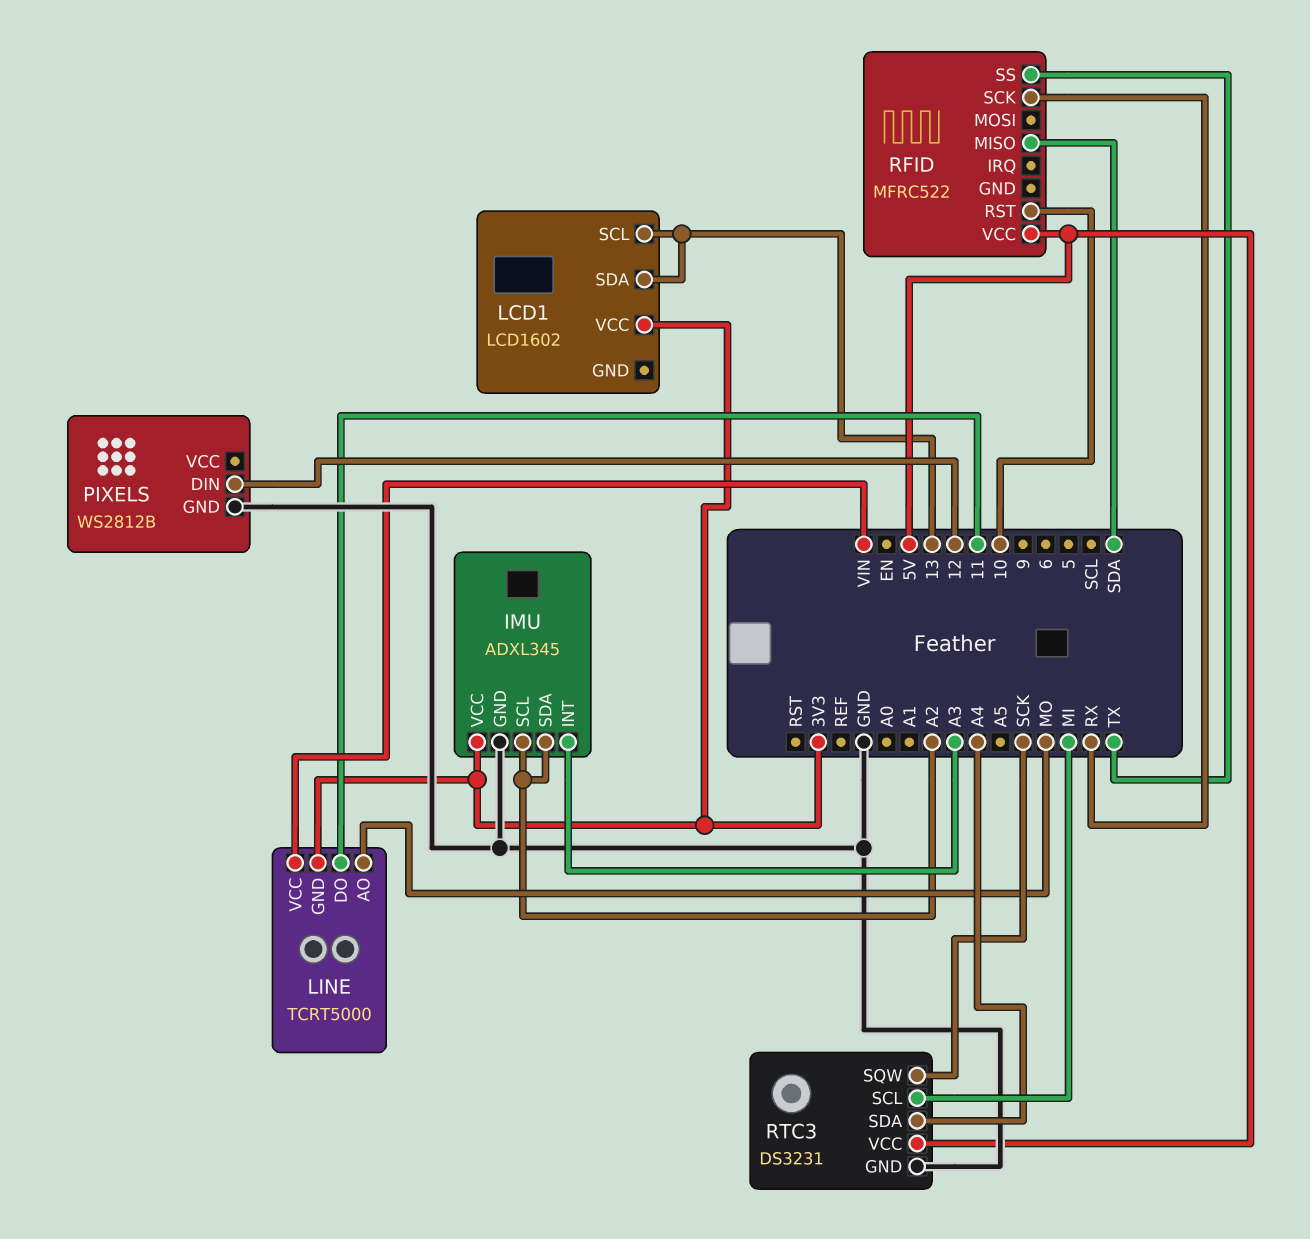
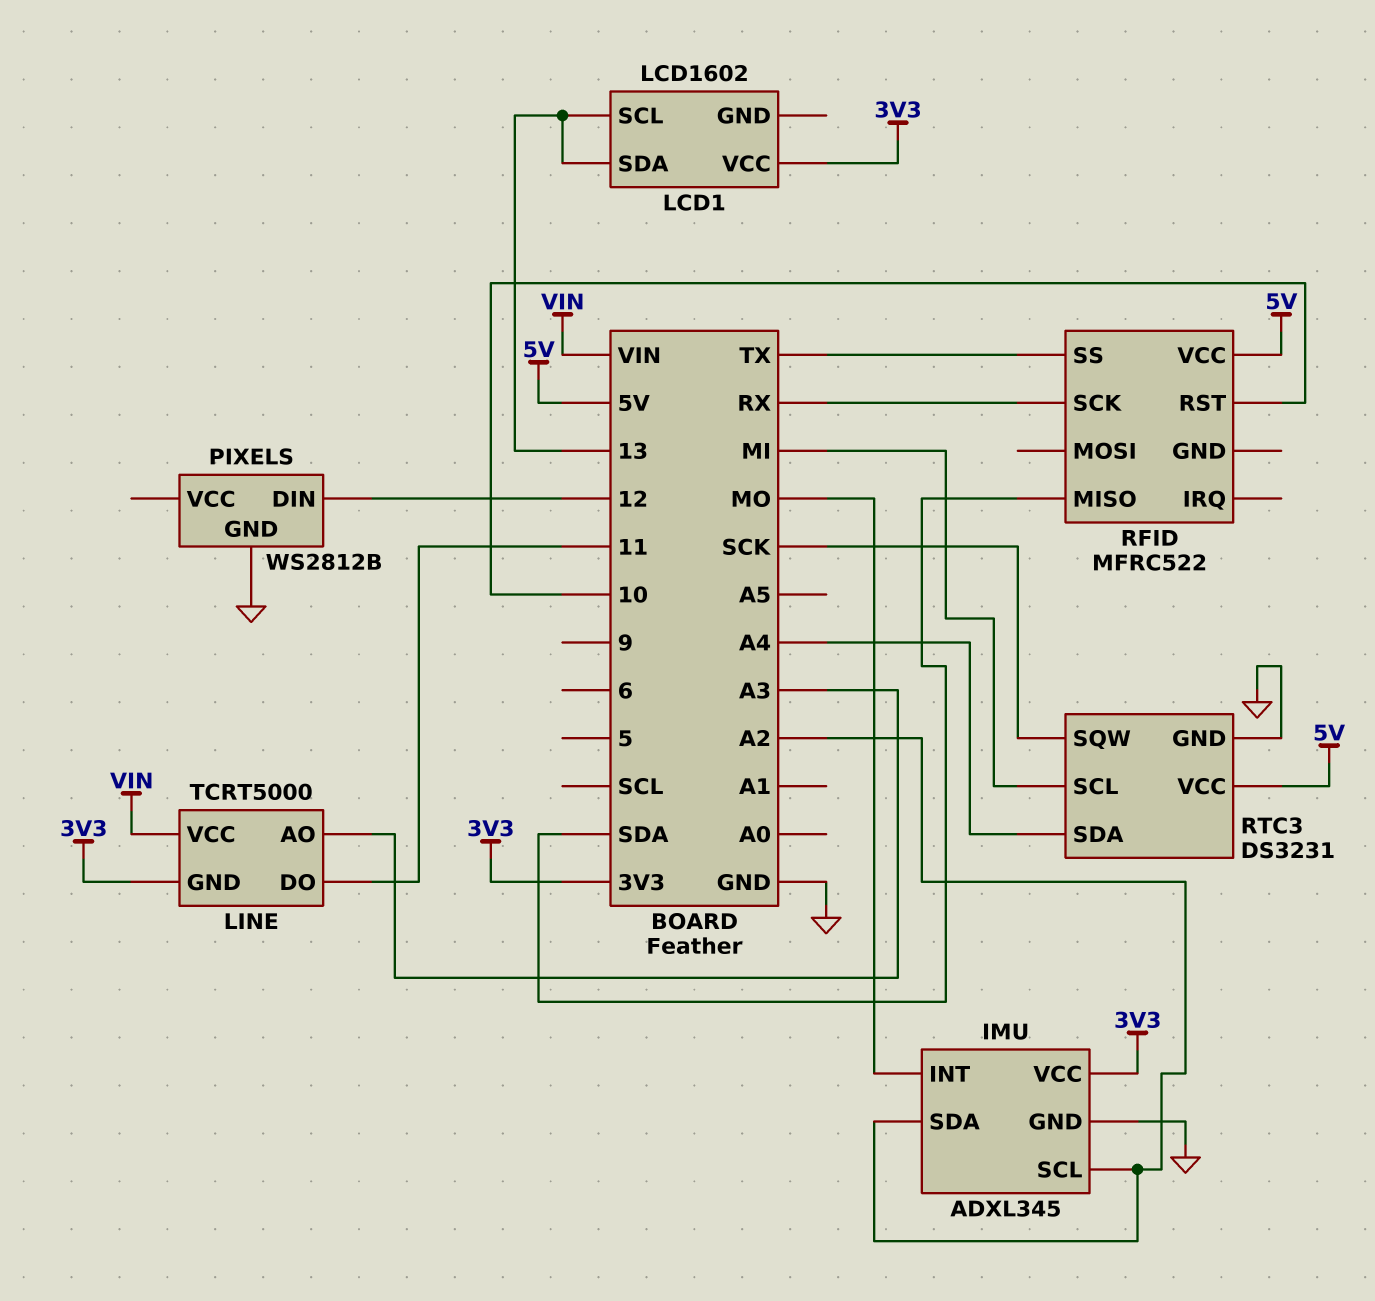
IMU pin INT: A3 -> MO
LINE pin AO: MO -> A3

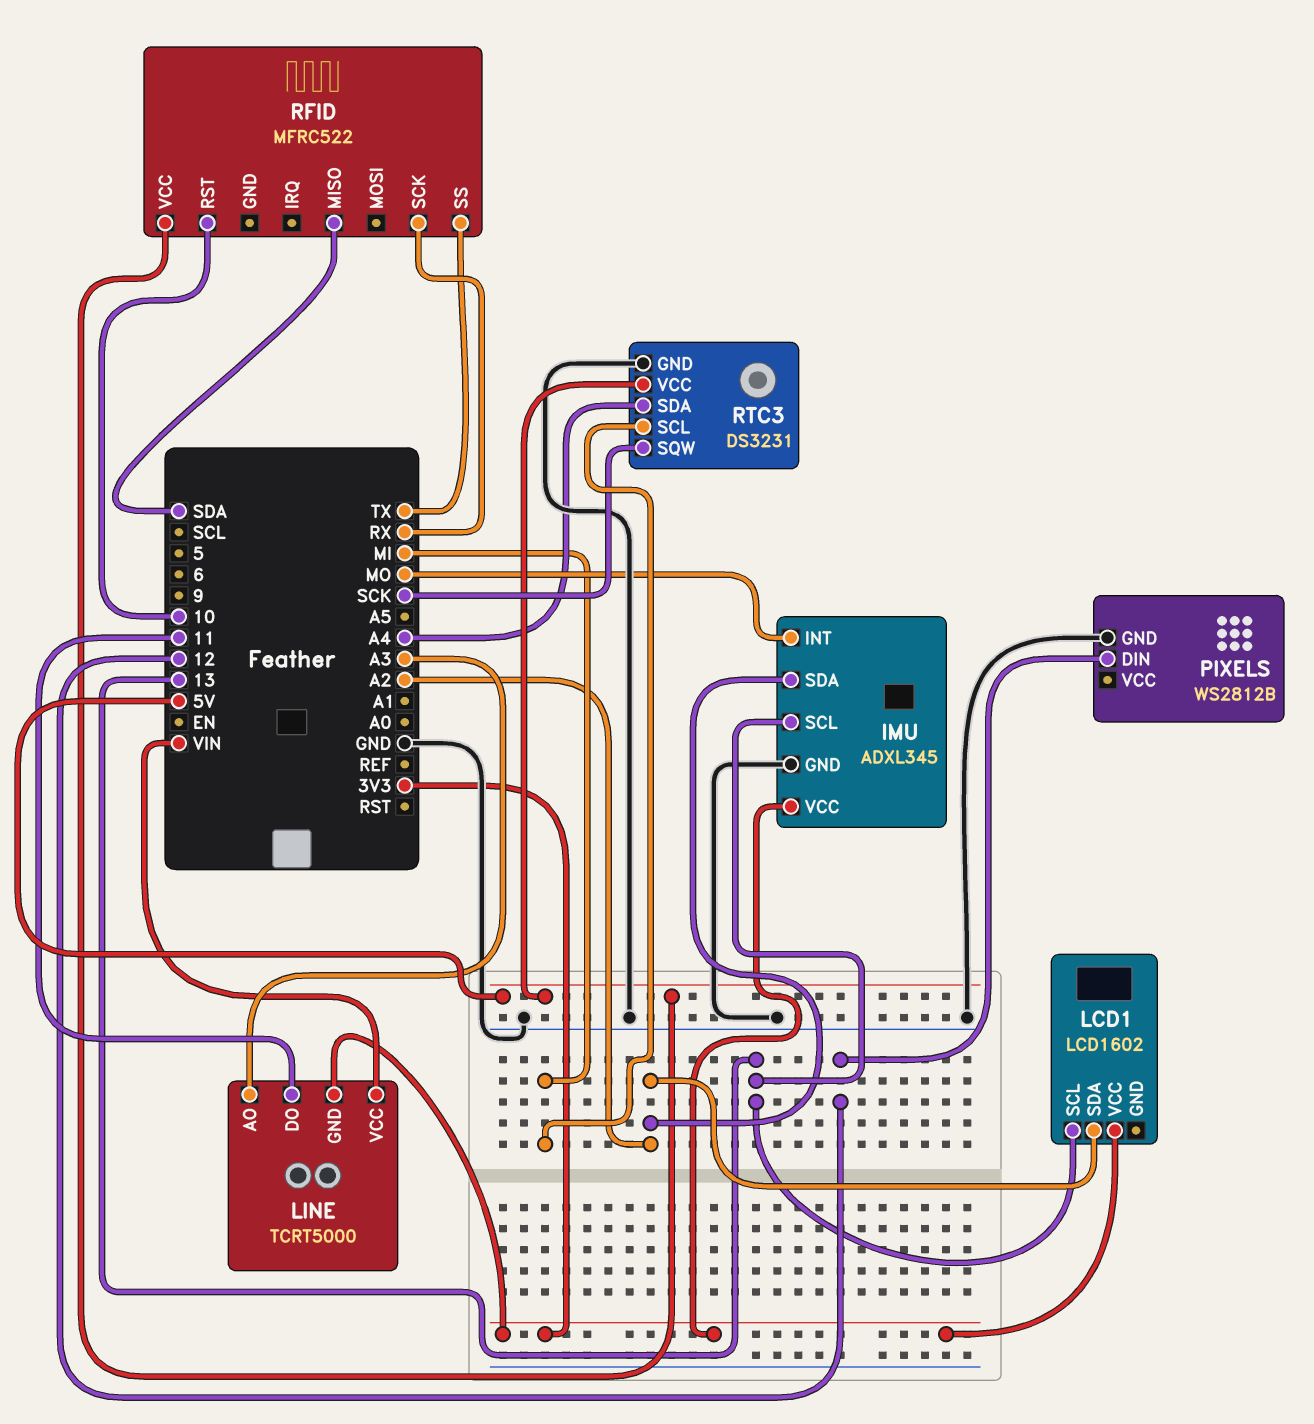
IMU pin SCL: A2 -> 13
LCD1 pin SDA: 13 -> A2

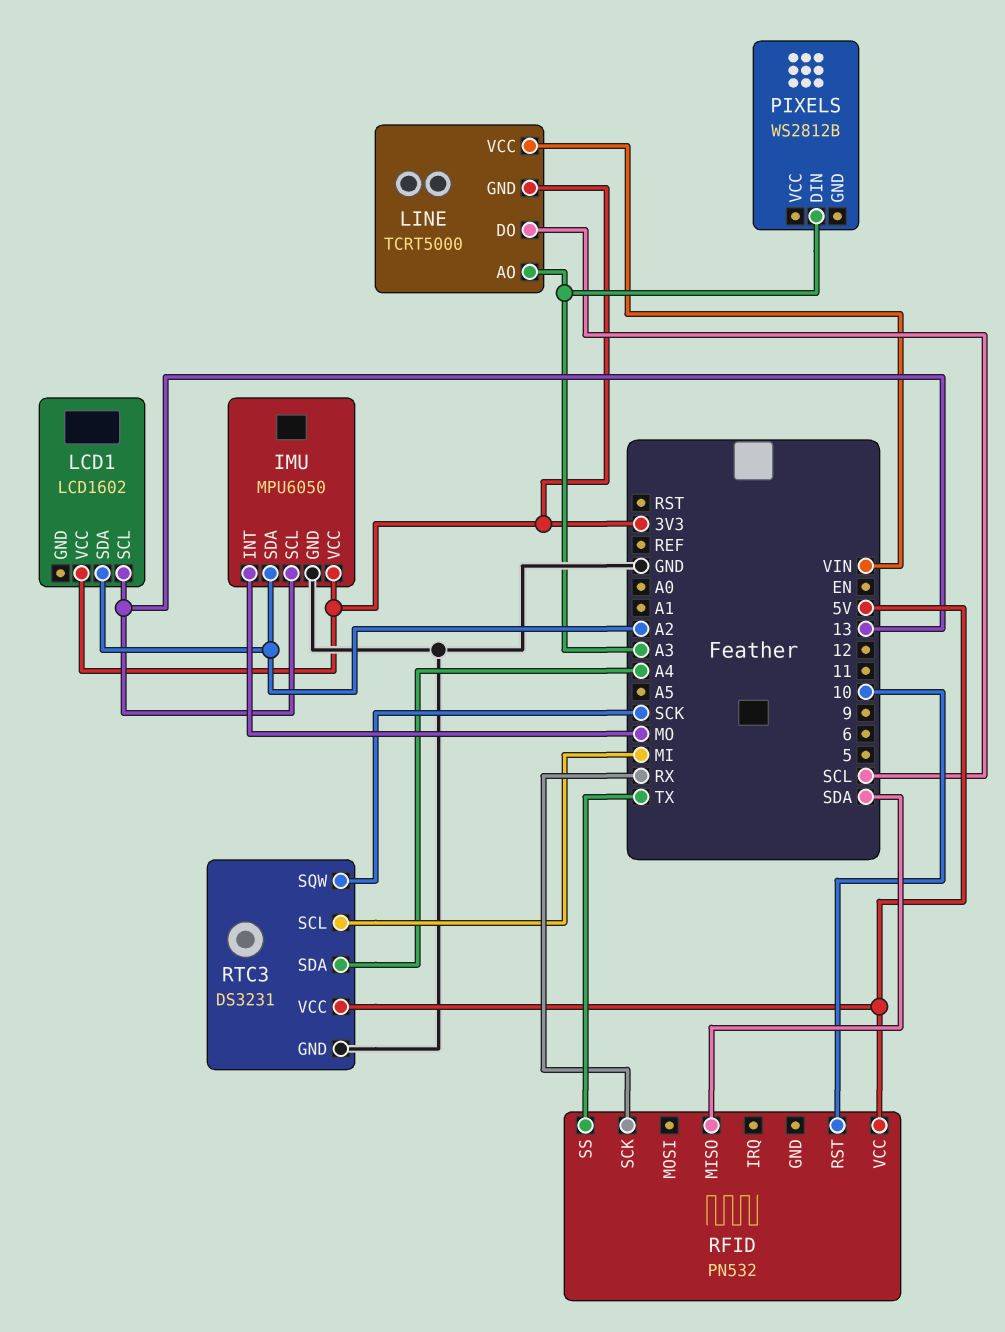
IMU: ADXL345 -> MPU6050
LINE pin DO: 11 -> SCL
PIXELS pin DIN: 12 -> A3
PIXELS pin GND: GND -> none
RFID: MFRC522 -> PN532

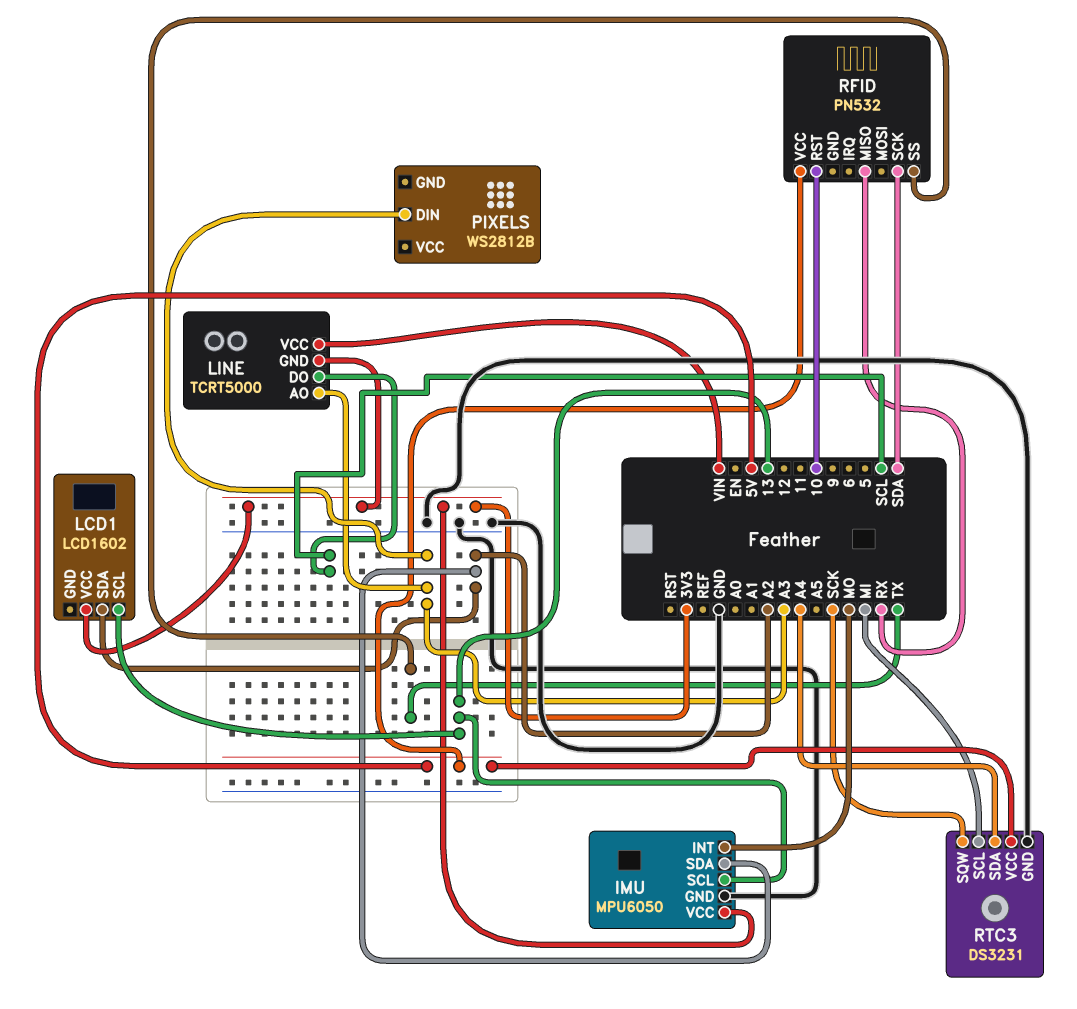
RFID pin MISO: SDA -> RX
RFID pin SCK: RX -> SDA

